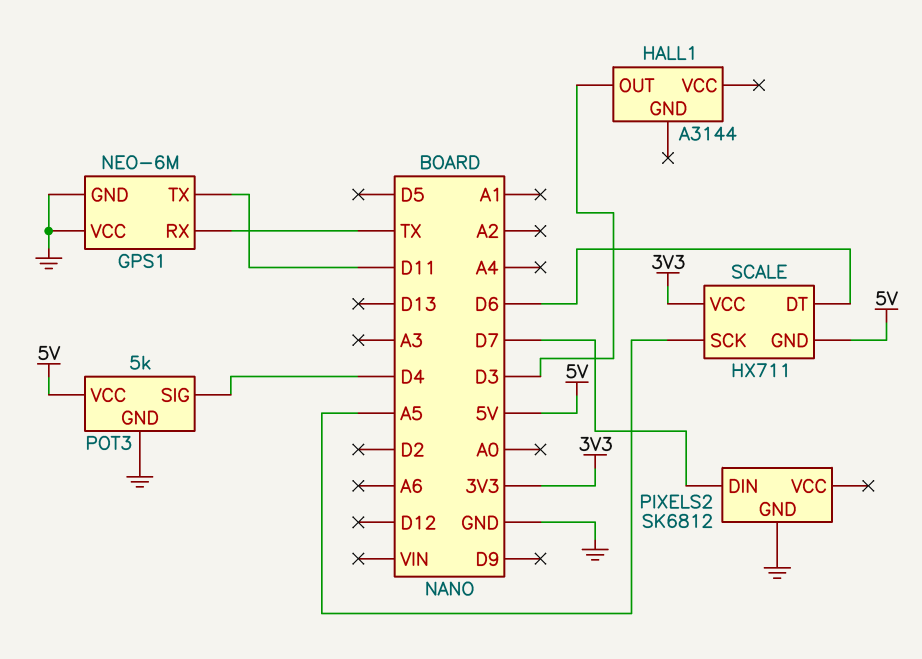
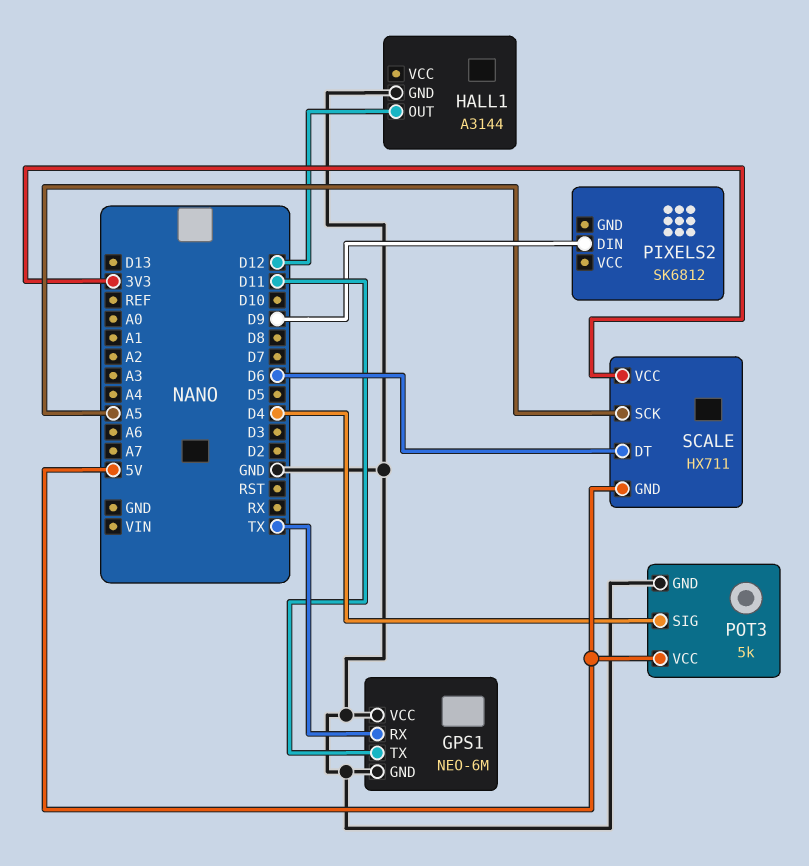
HALL1 pin GND: none -> GND
HALL1 pin OUT: D3 -> D12
PIXELS2 pin DIN: D7 -> D9
PIXELS2 pin GND: GND -> none

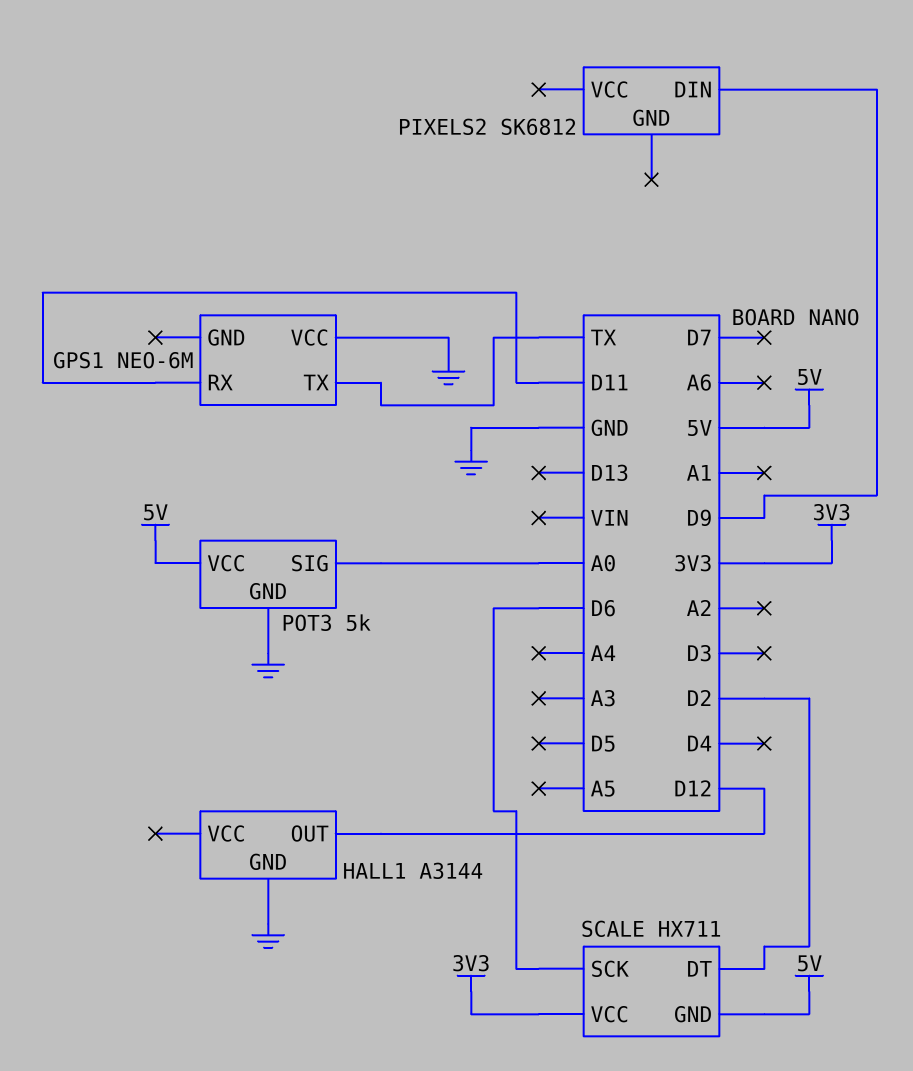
GPS1 pin GND: GND -> none
GPS1 pin RX: TX -> D11
GPS1 pin TX: D11 -> TX
POT3 pin SIG: D4 -> A0
SCALE pin DT: D6 -> D2
SCALE pin SCK: A5 -> D6

